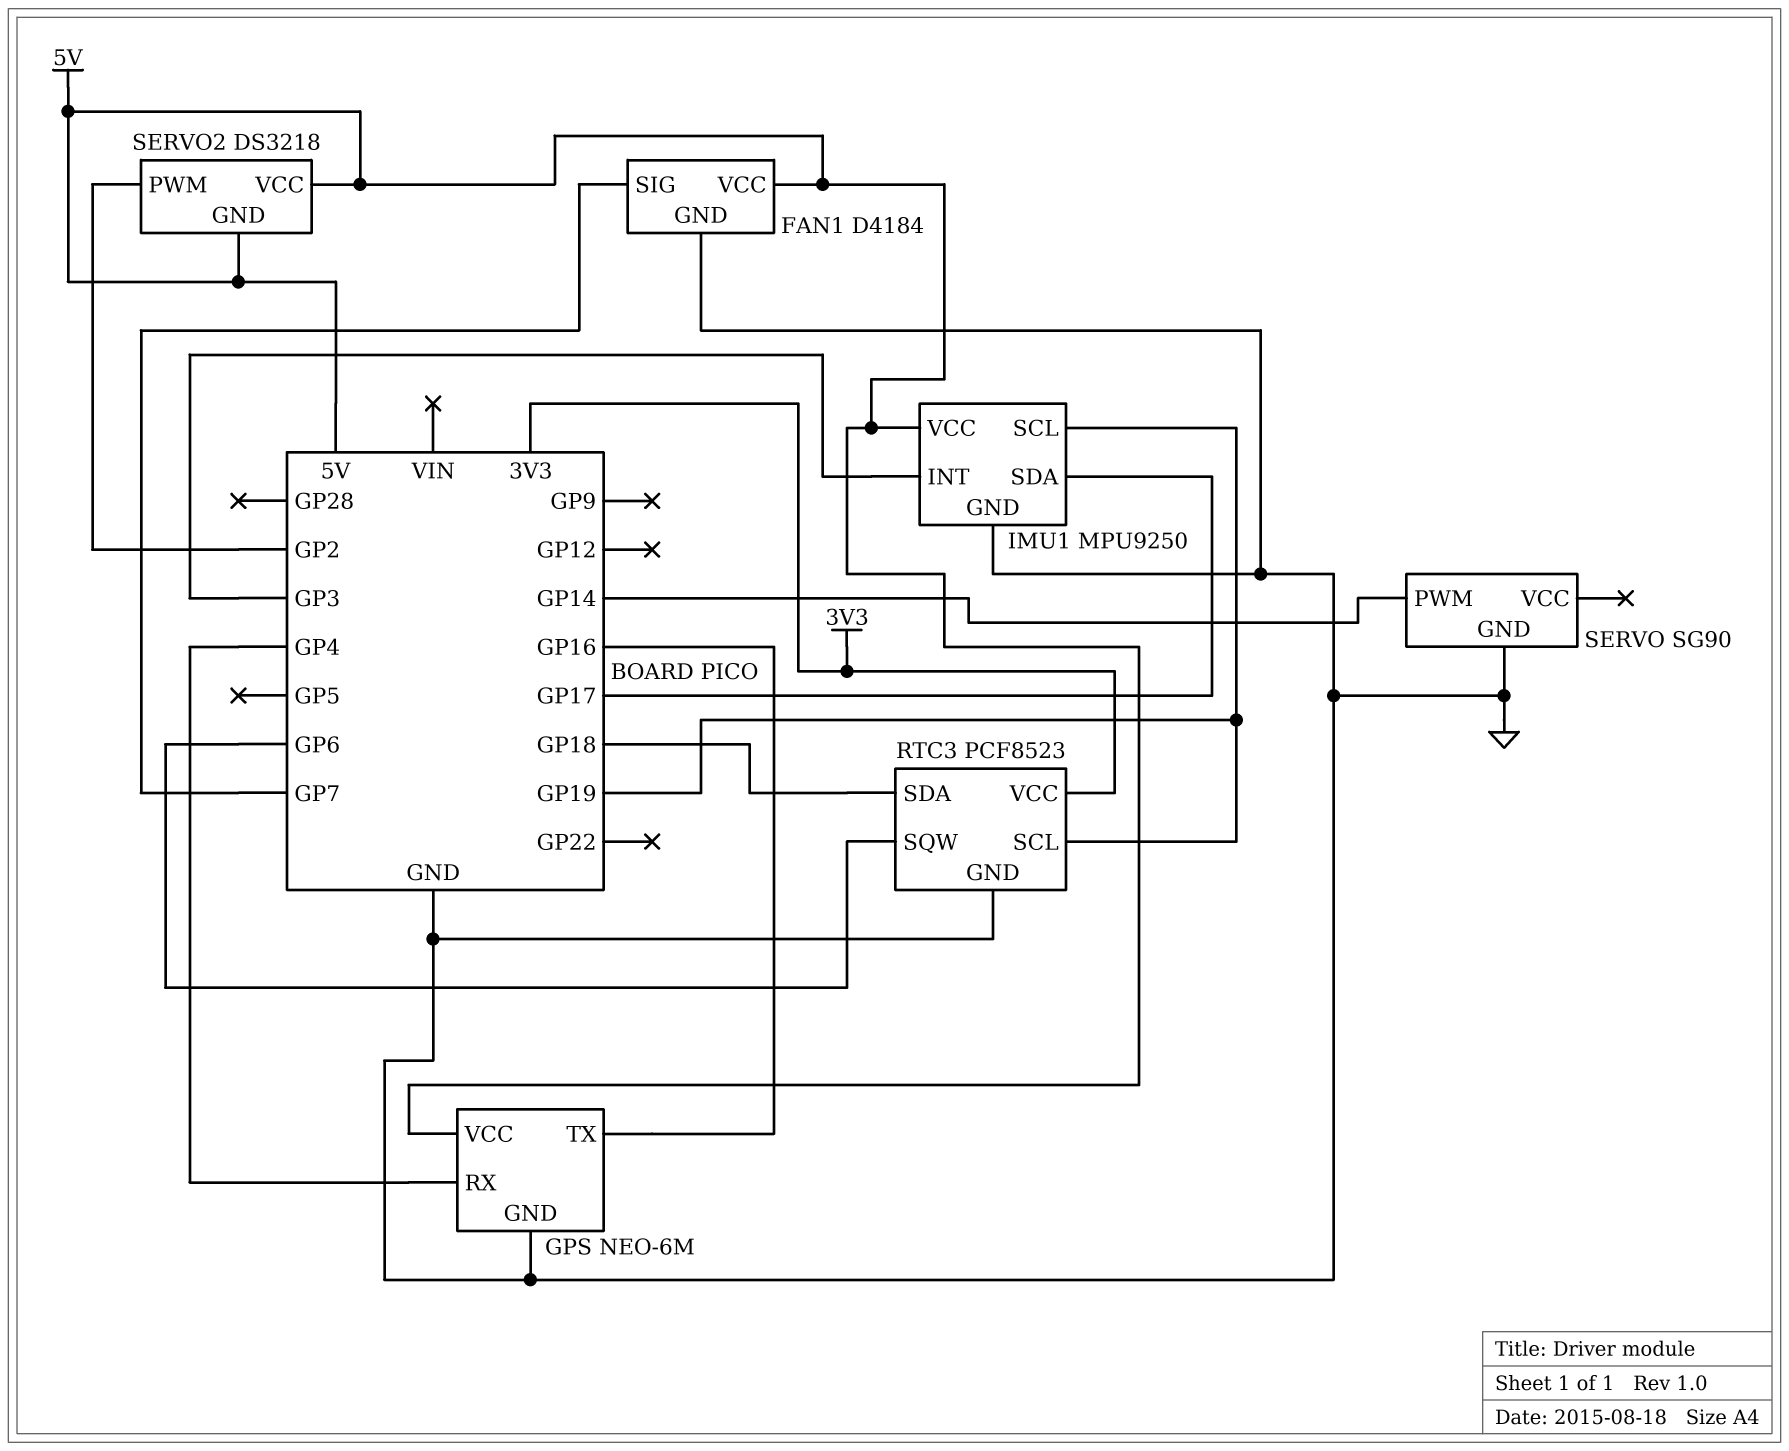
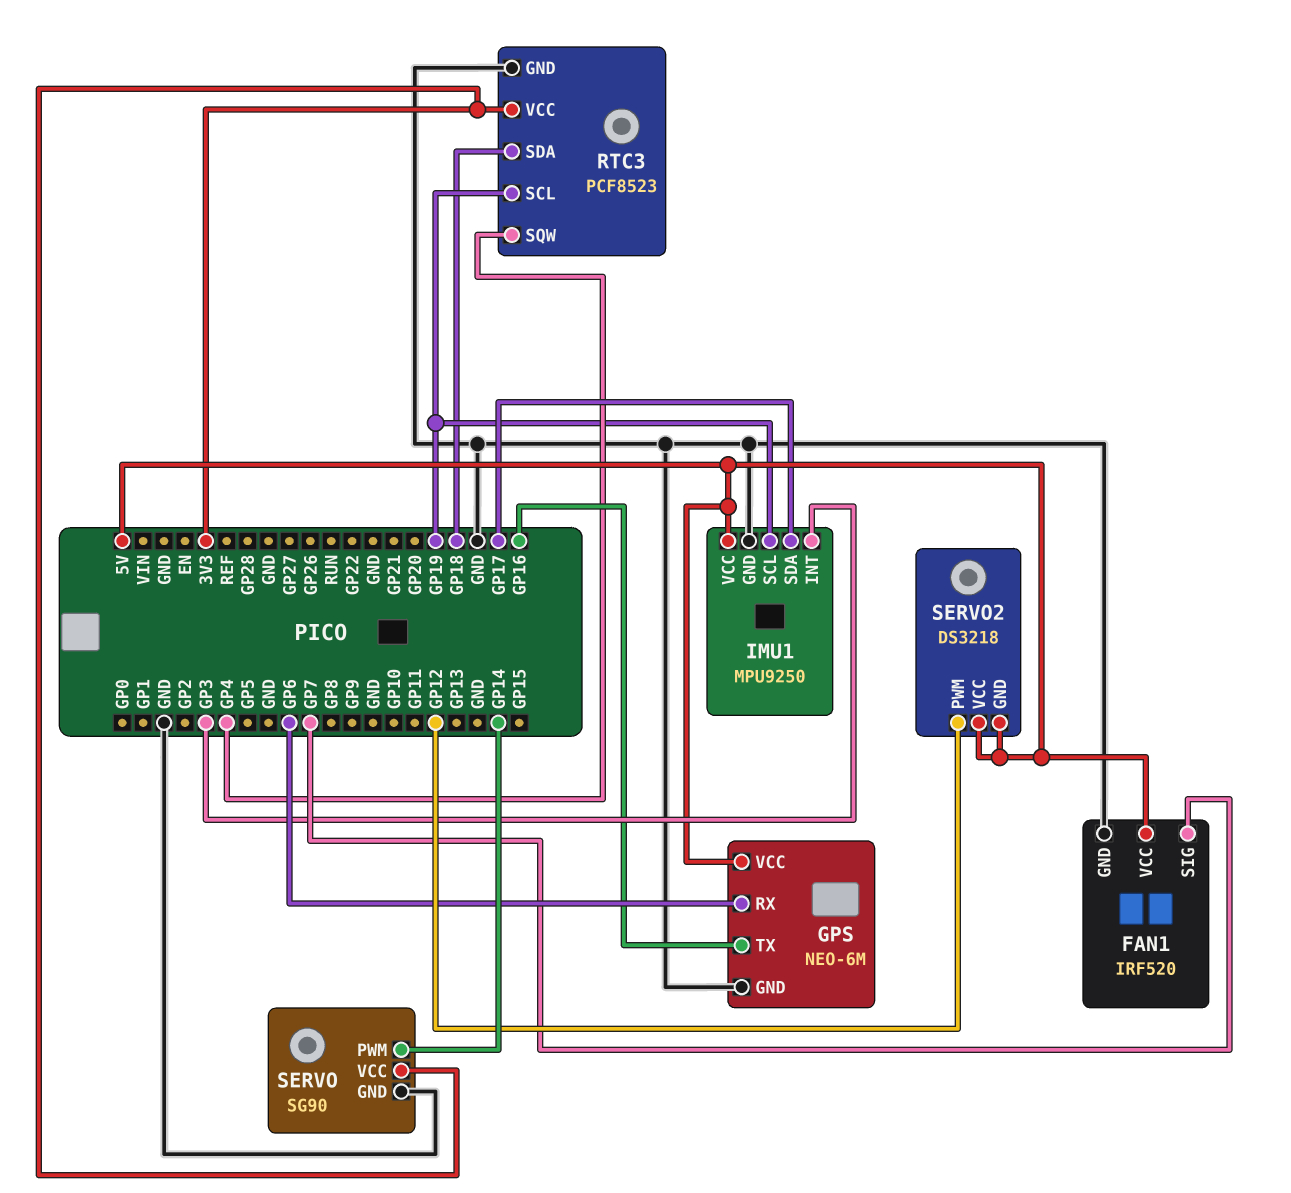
FAN1: D4184 -> IRF520
GPS pin RX: GP4 -> GP6
RTC3 pin SQW: GP6 -> GP4
SERVO pin VCC: none -> 3V3
SERVO2 pin PWM: GP2 -> GP12

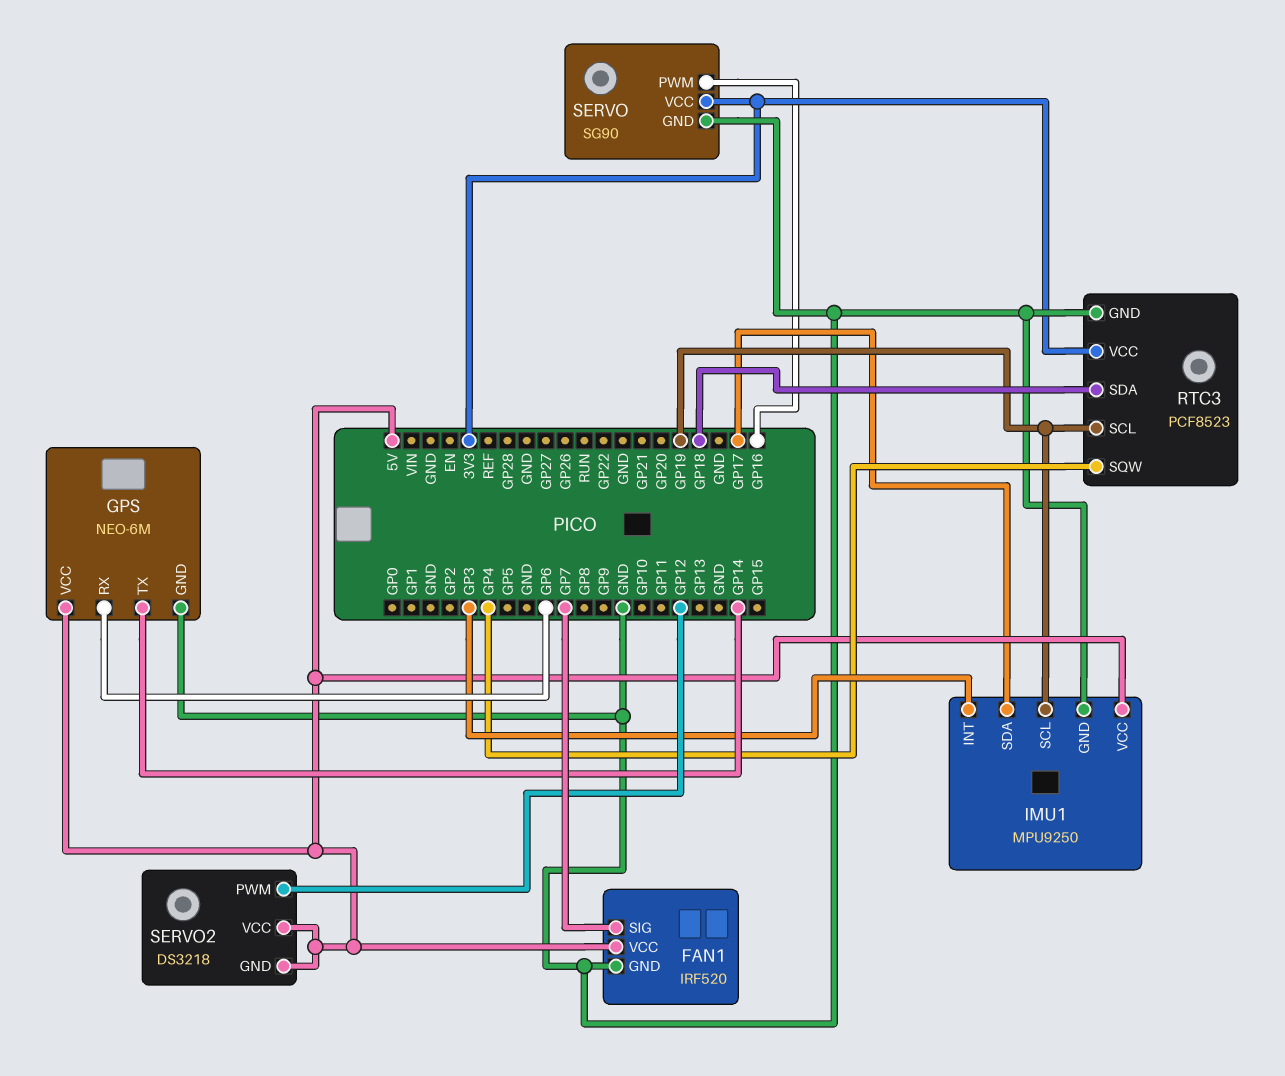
GPS pin TX: GP16 -> GP14
SERVO pin PWM: GP14 -> GP16

